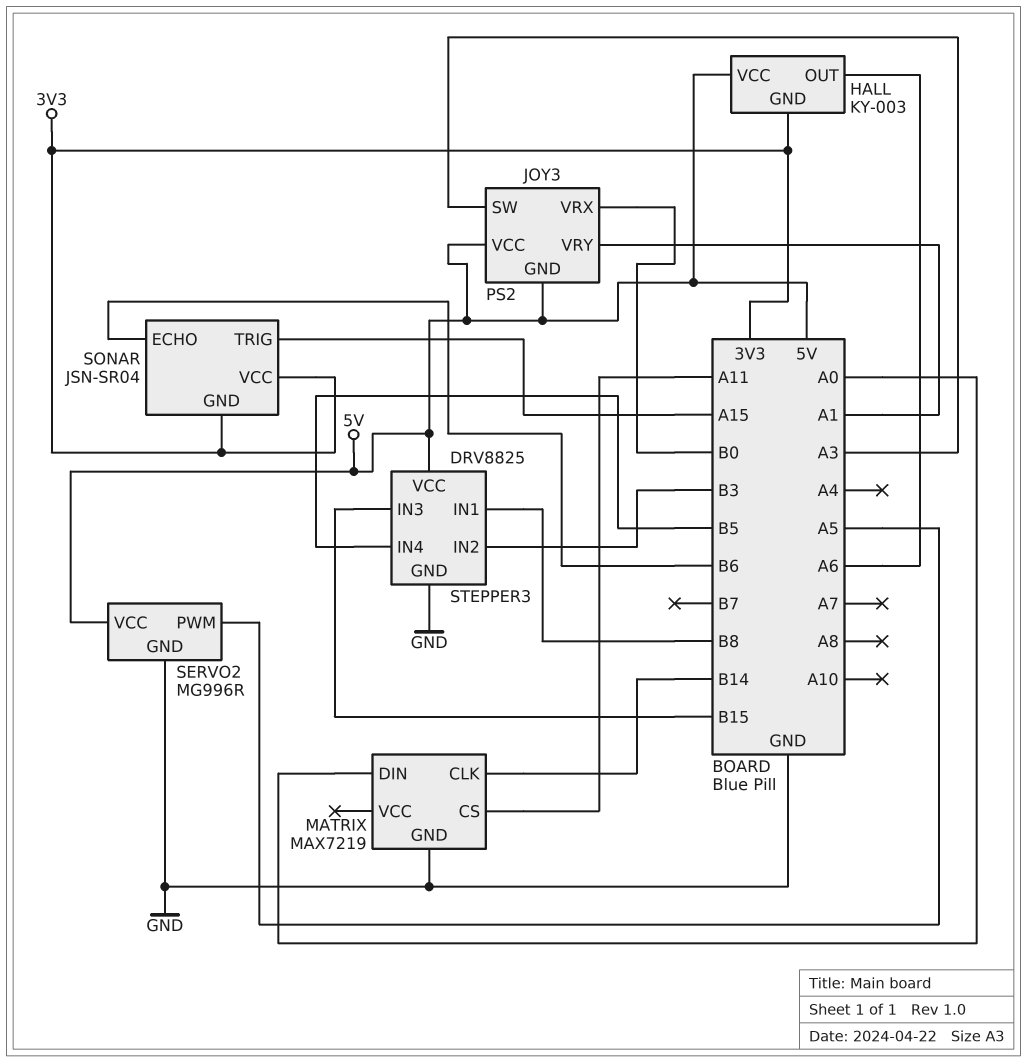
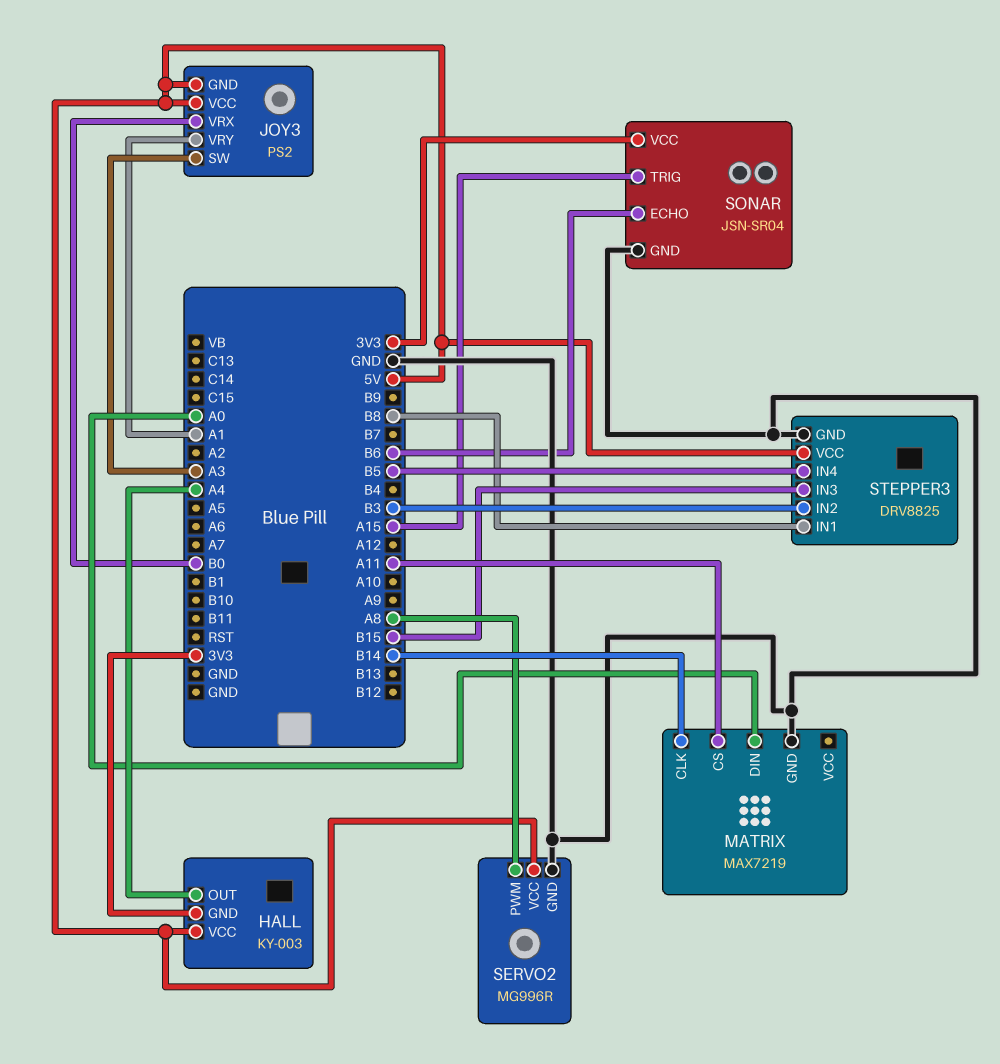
HALL pin OUT: A6 -> A4
SERVO2 pin PWM: A5 -> A8
SONAR pin GND: 3V3 -> GND

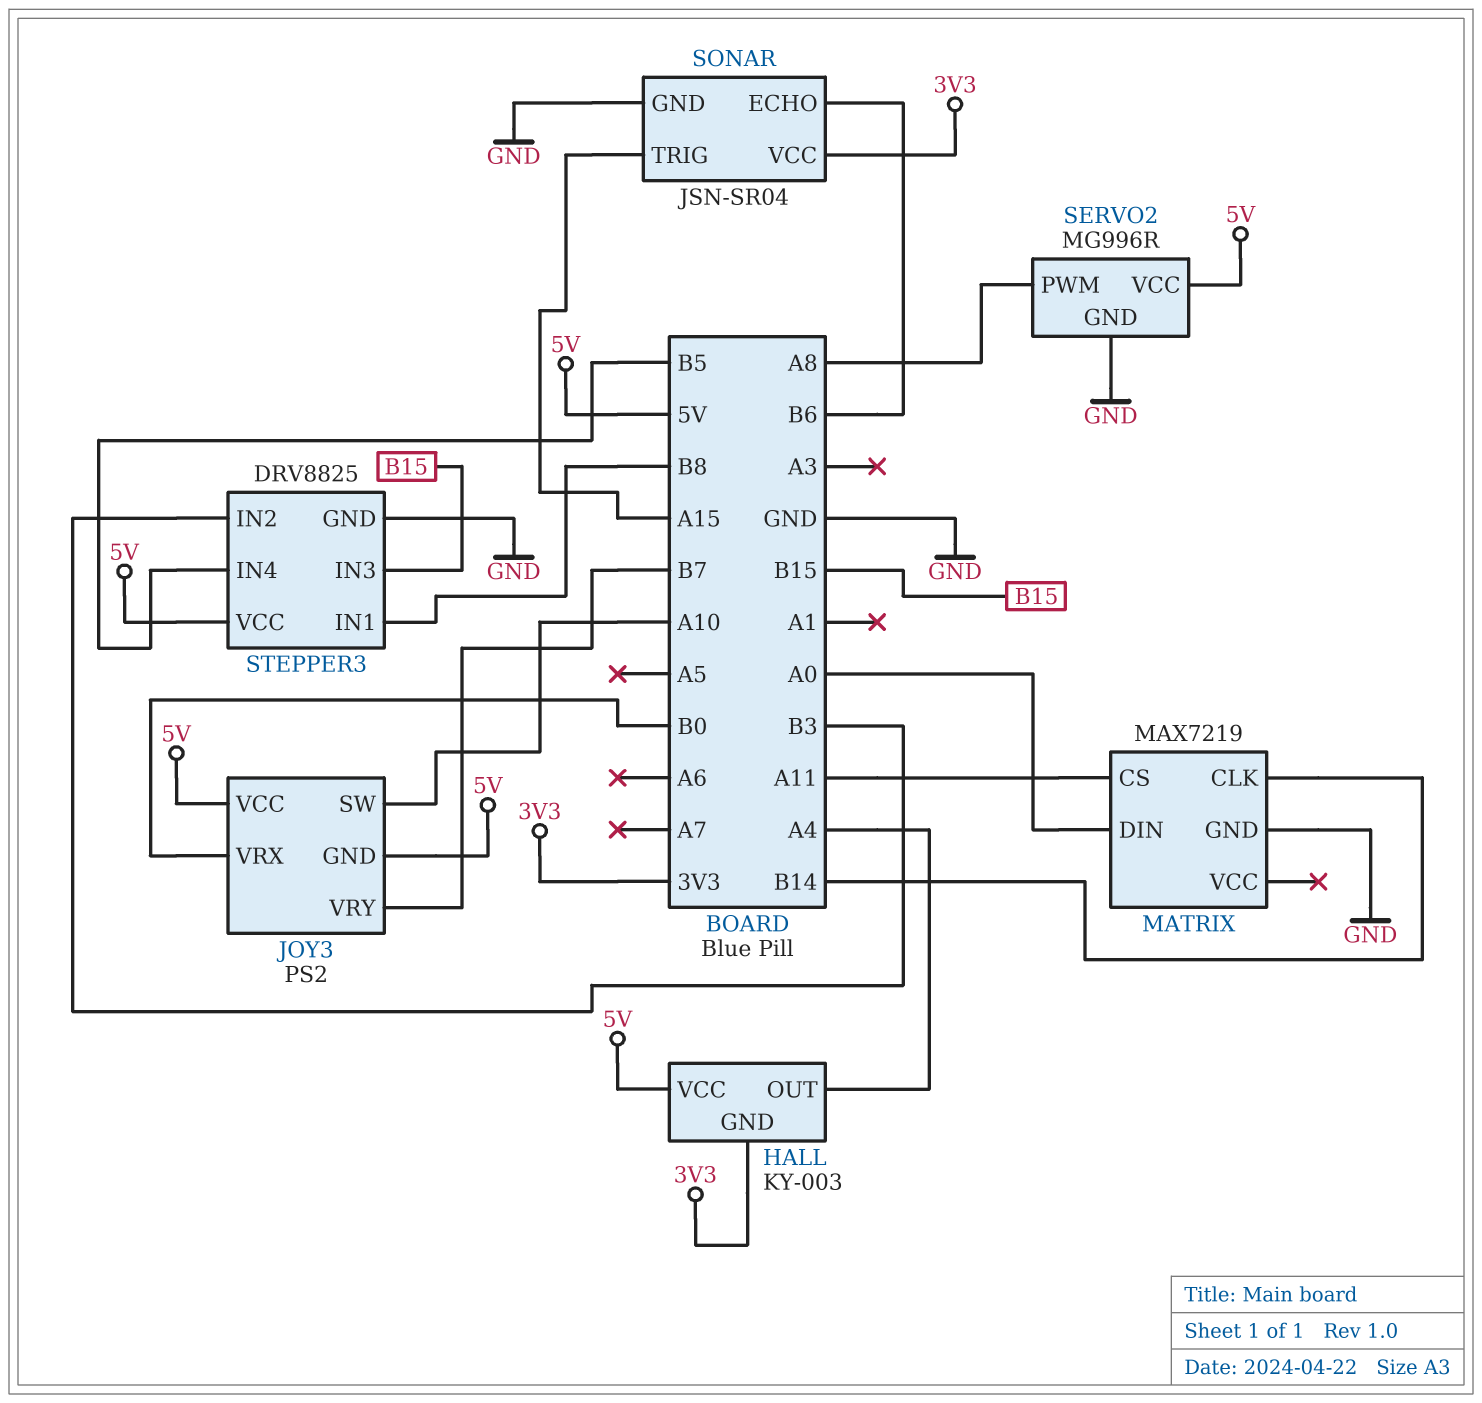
JOY3 pin SW: A3 -> A10
JOY3 pin VRY: A1 -> B7

